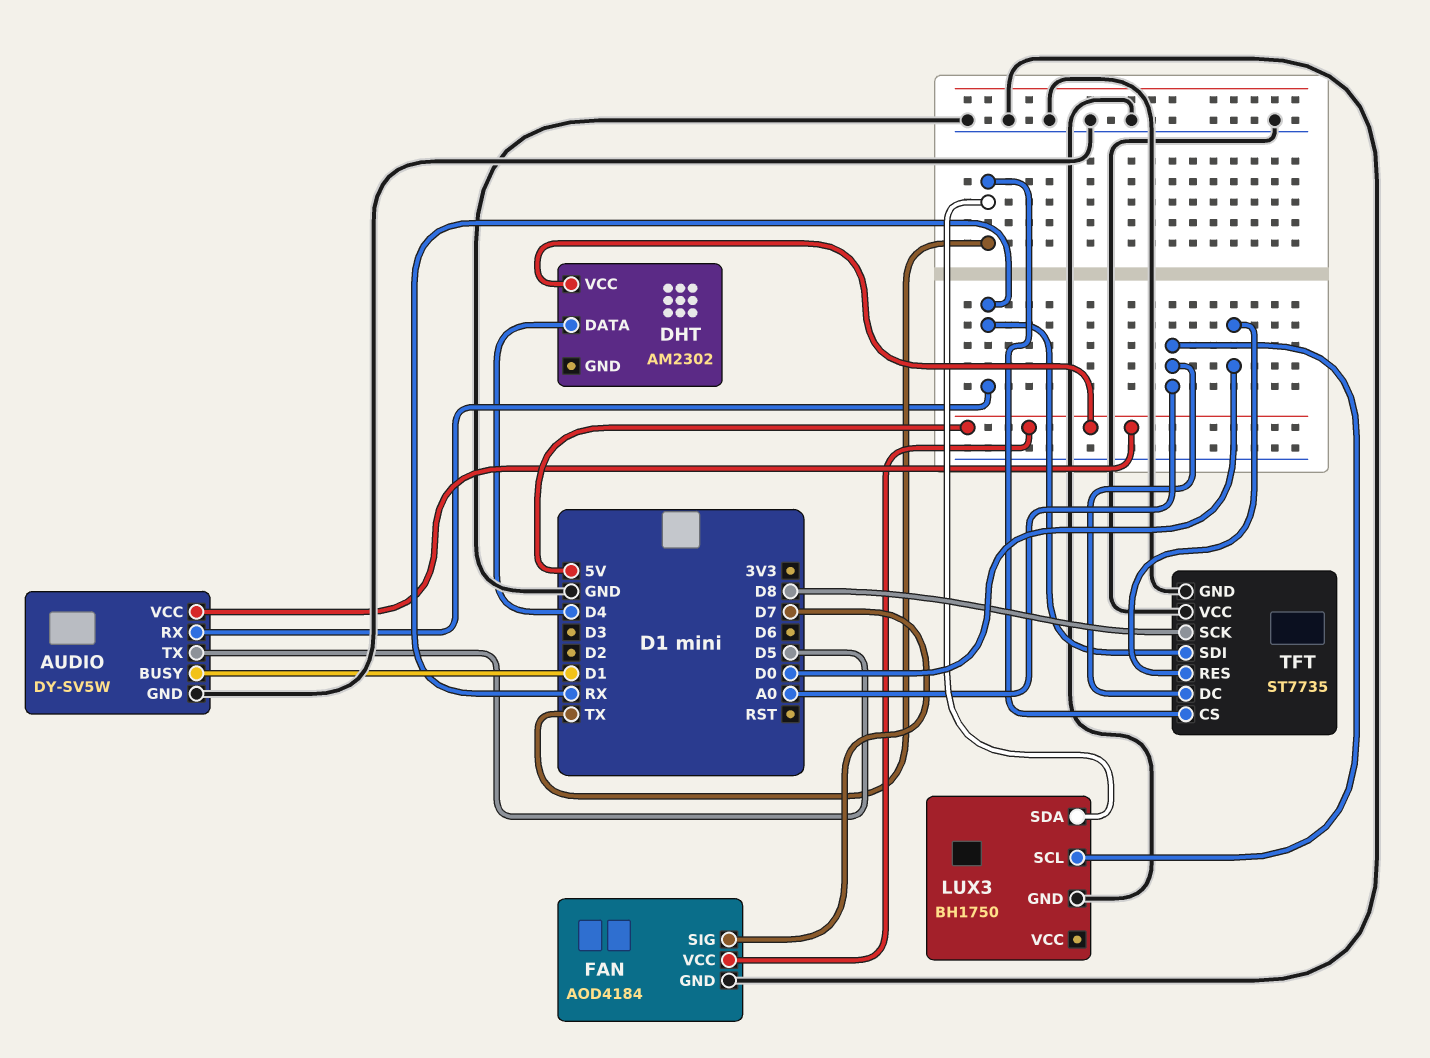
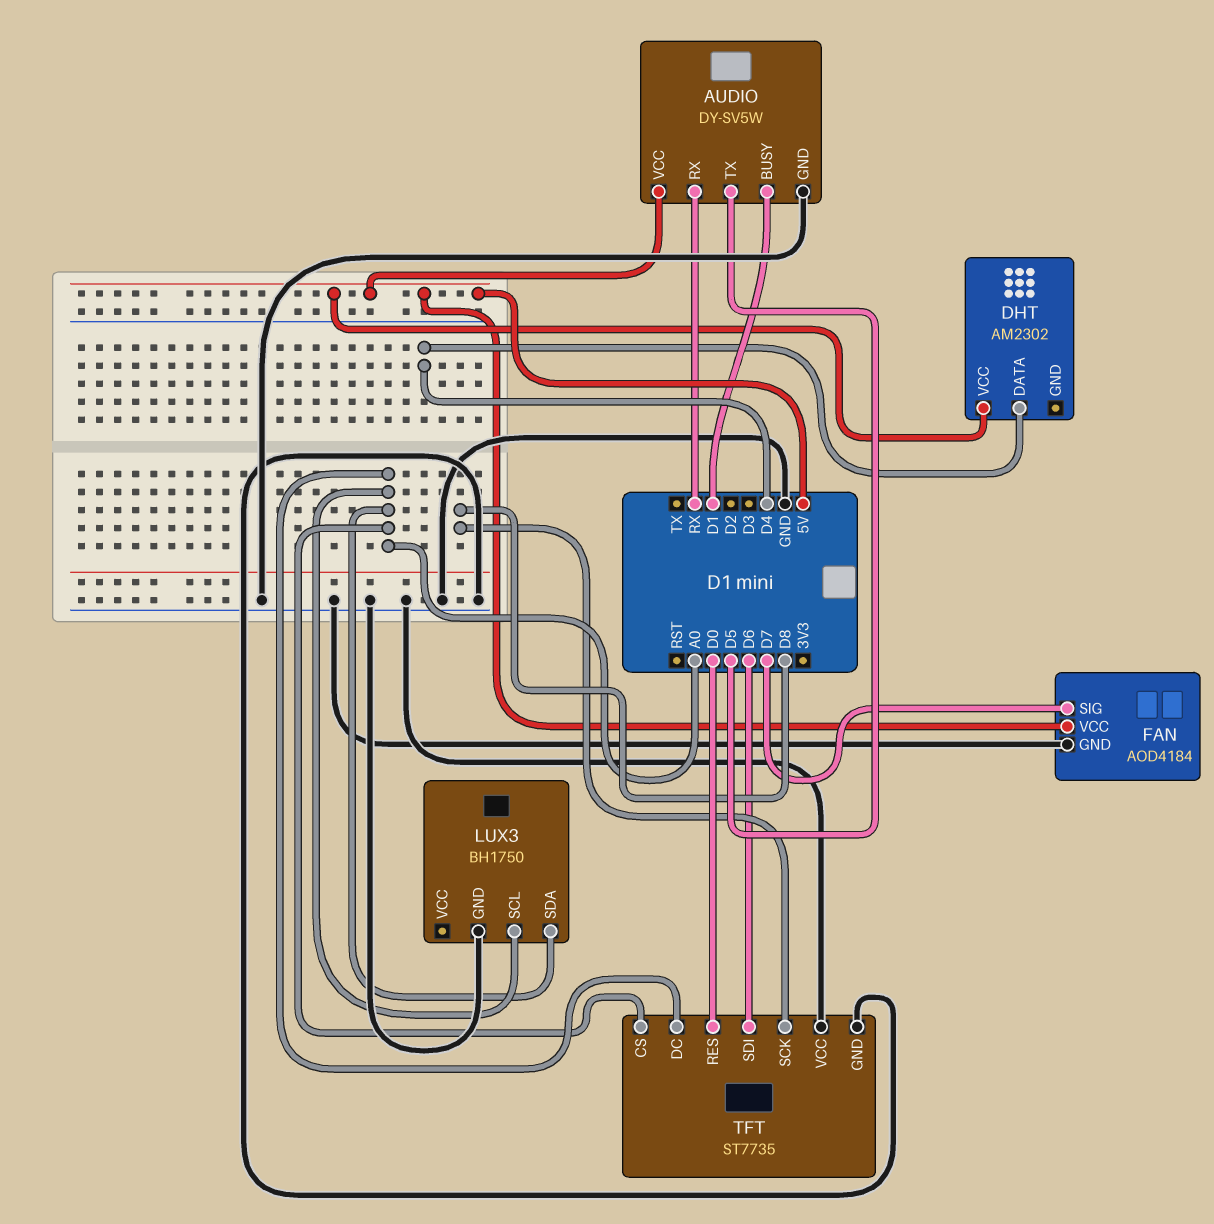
LUX3 pin SDA: TX -> A0
TFT pin CS: TX -> A0
TFT pin SDI: RX -> D6

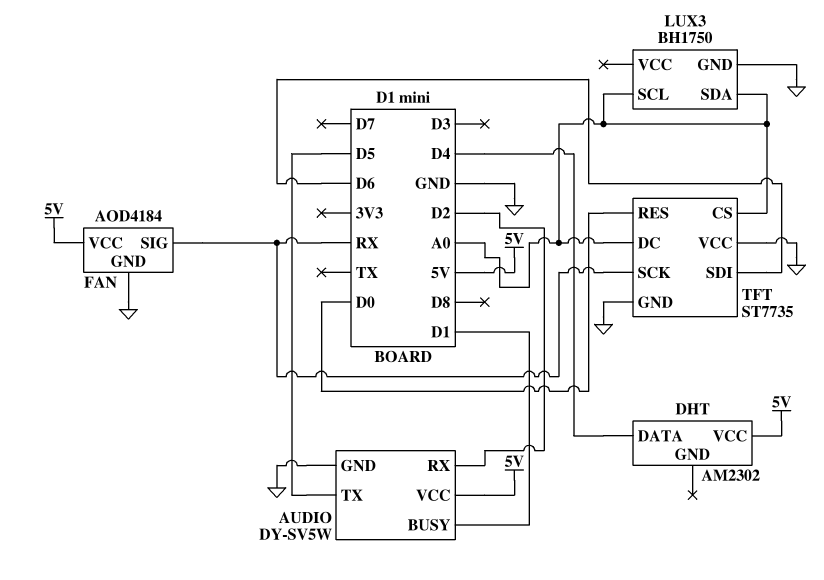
AUDIO pin RX: RX -> D2
FAN pin SIG: D7 -> RX
TFT pin SCK: D8 -> RX

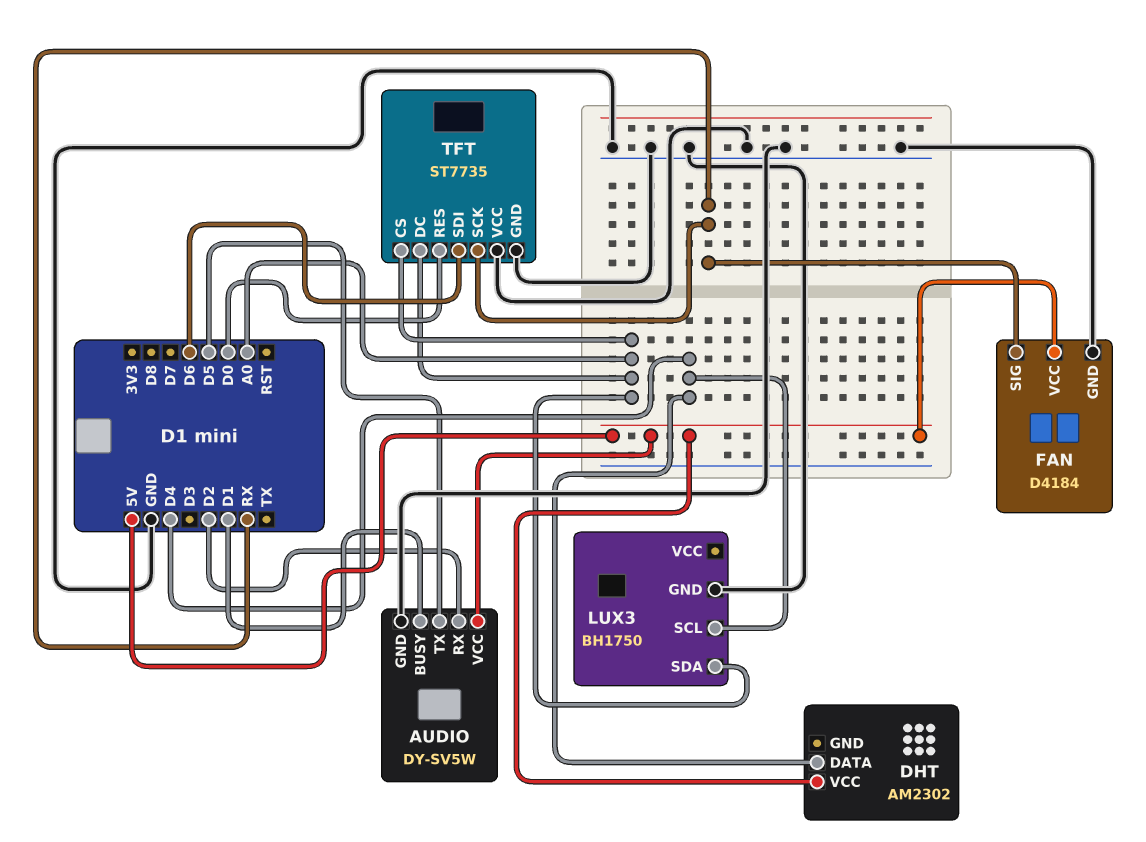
FAN: AOD4184 -> D4184
LUX3 pin SCL: A0 -> D4

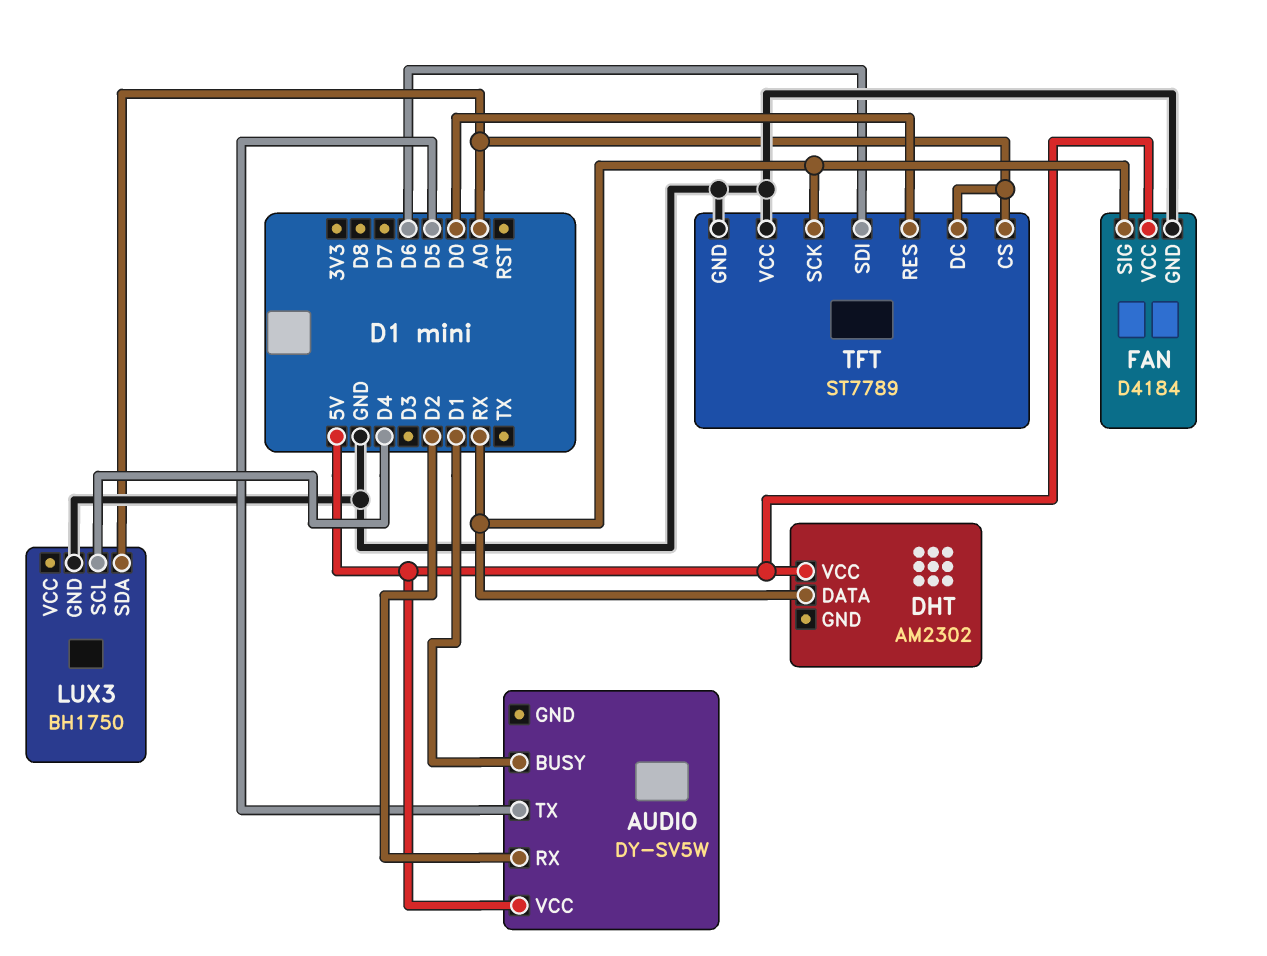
AUDIO pin GND: GND -> none
DHT pin DATA: D4 -> RX
TFT: ST7735 -> ST7789

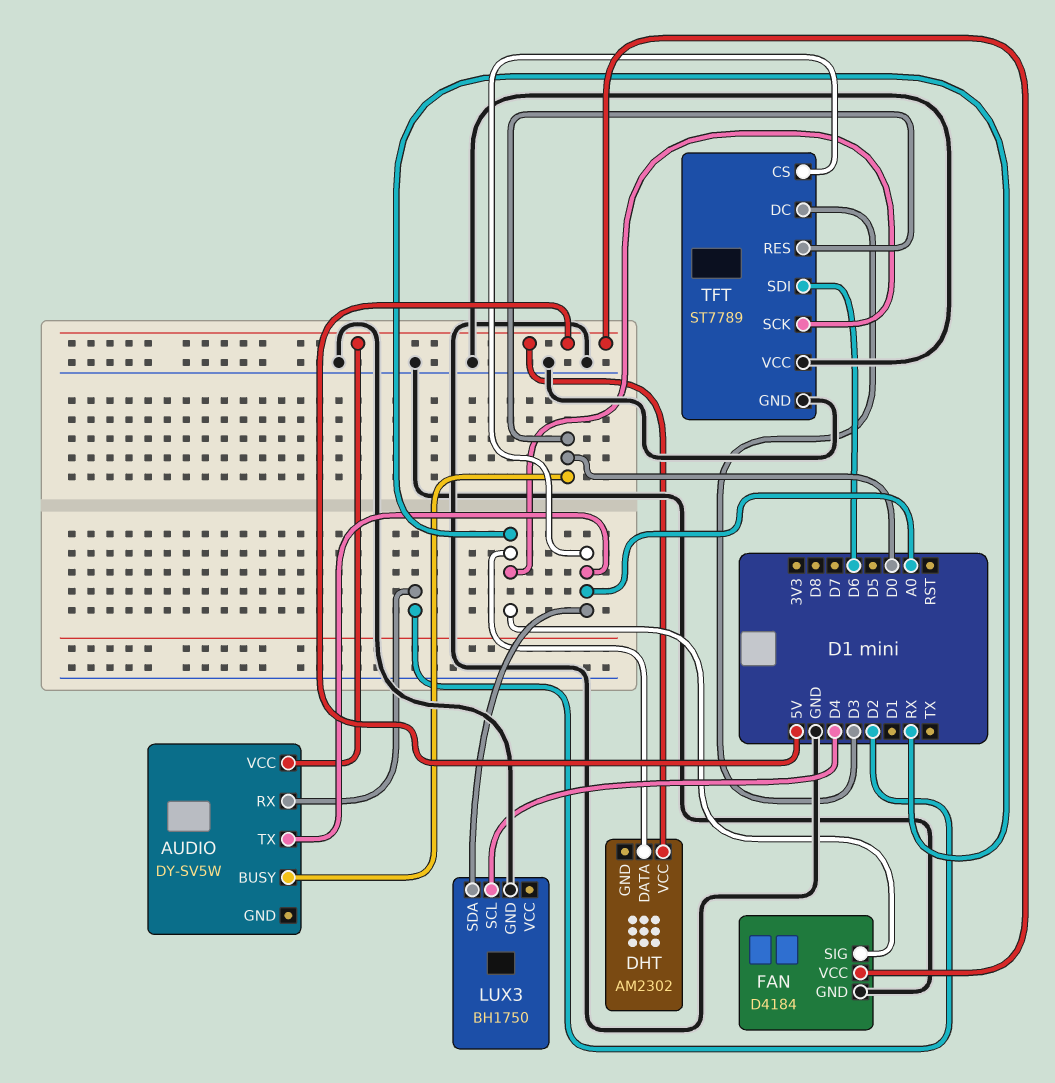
AUDIO pin BUSY: D1 -> D0
AUDIO pin TX: D5 -> A0
TFT pin DC: A0 -> D3

